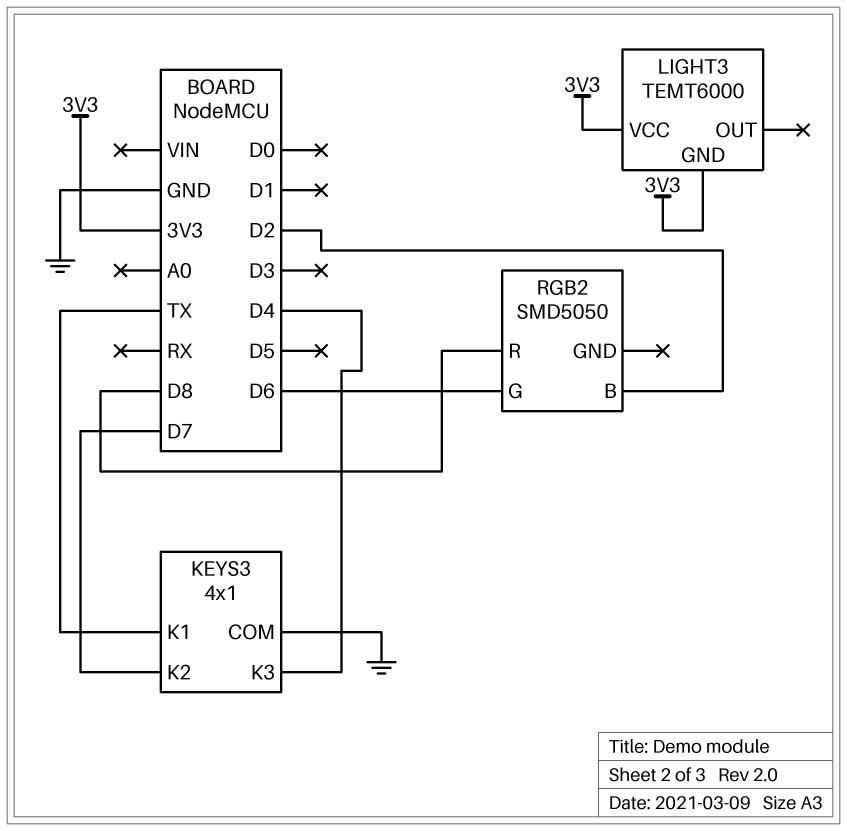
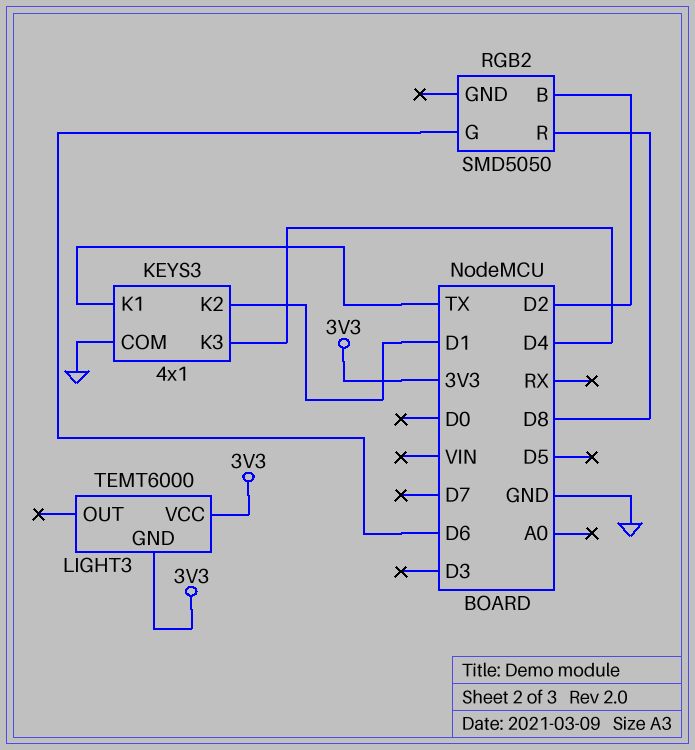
KEYS3 pin K2: D7 -> D1

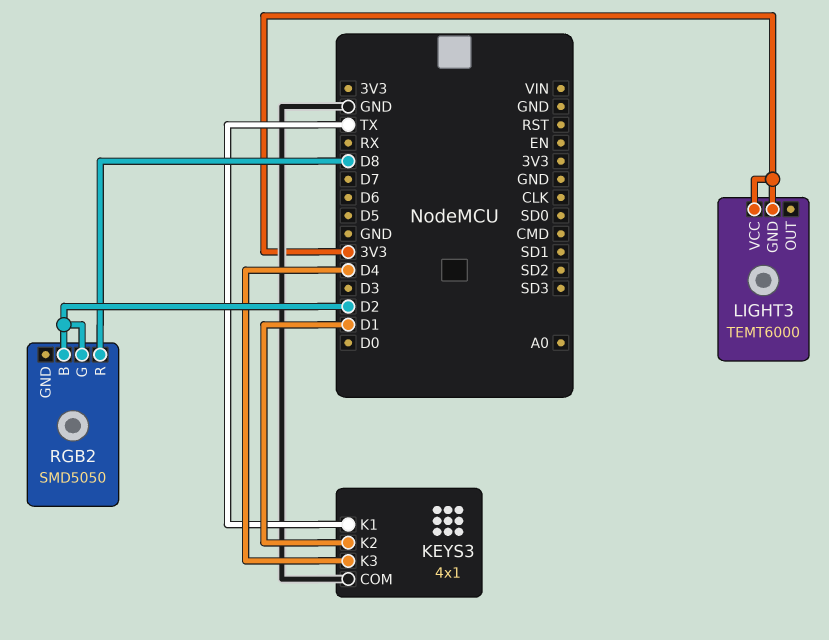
RGB2 pin G: D6 -> D2

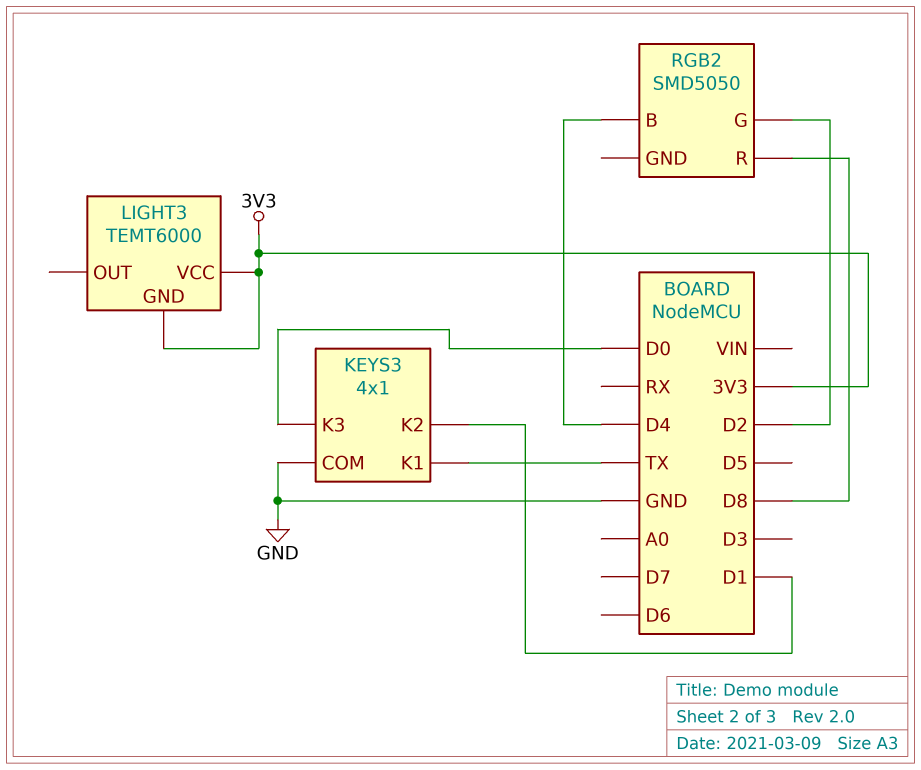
KEYS3 pin K3: D4 -> D0
RGB2 pin B: D2 -> D4

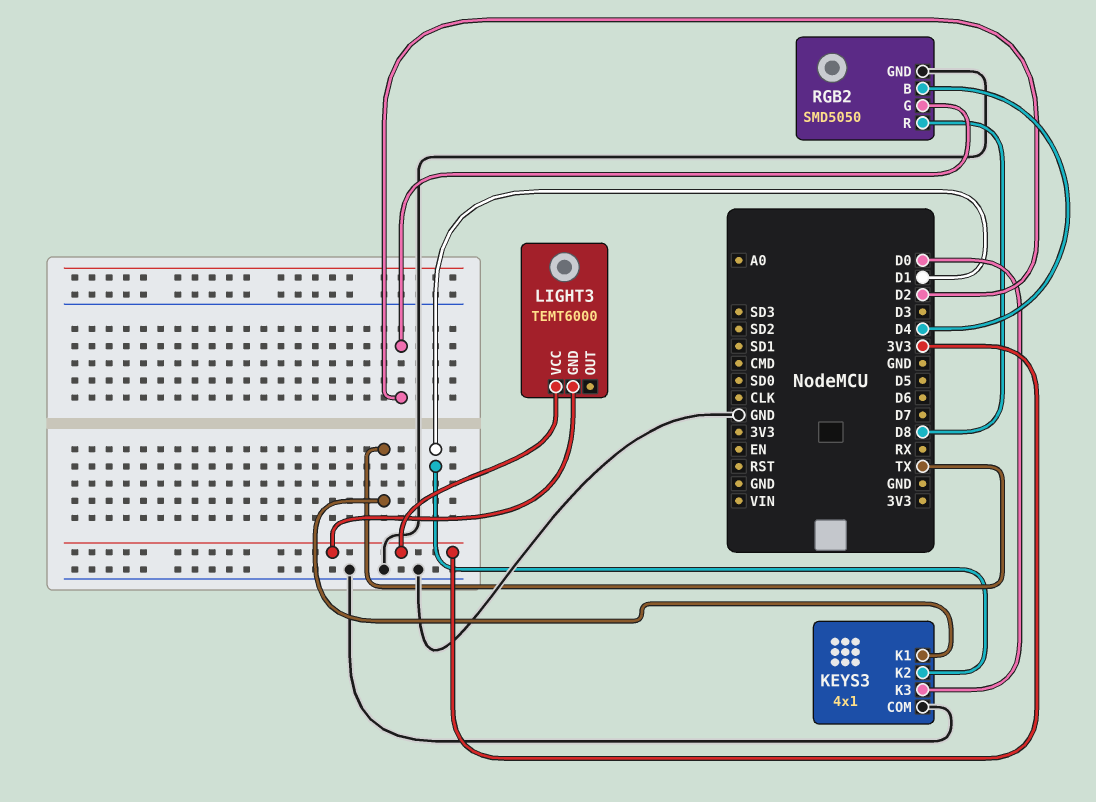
RGB2 pin GND: none -> GND

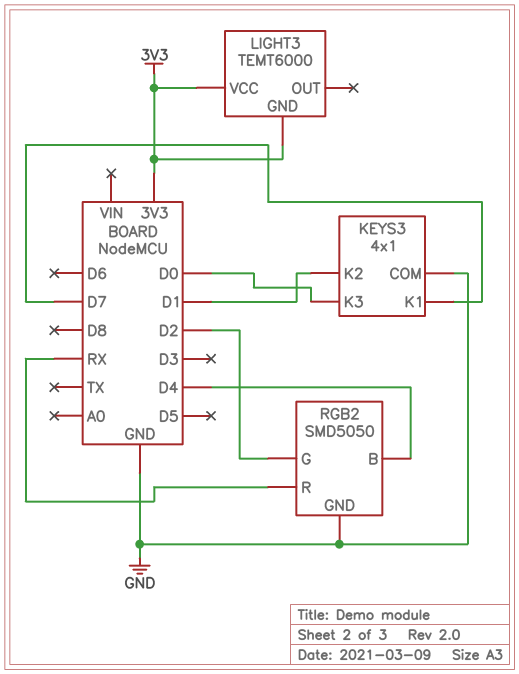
KEYS3 pin K1: TX -> D7
RGB2 pin R: D8 -> RX

